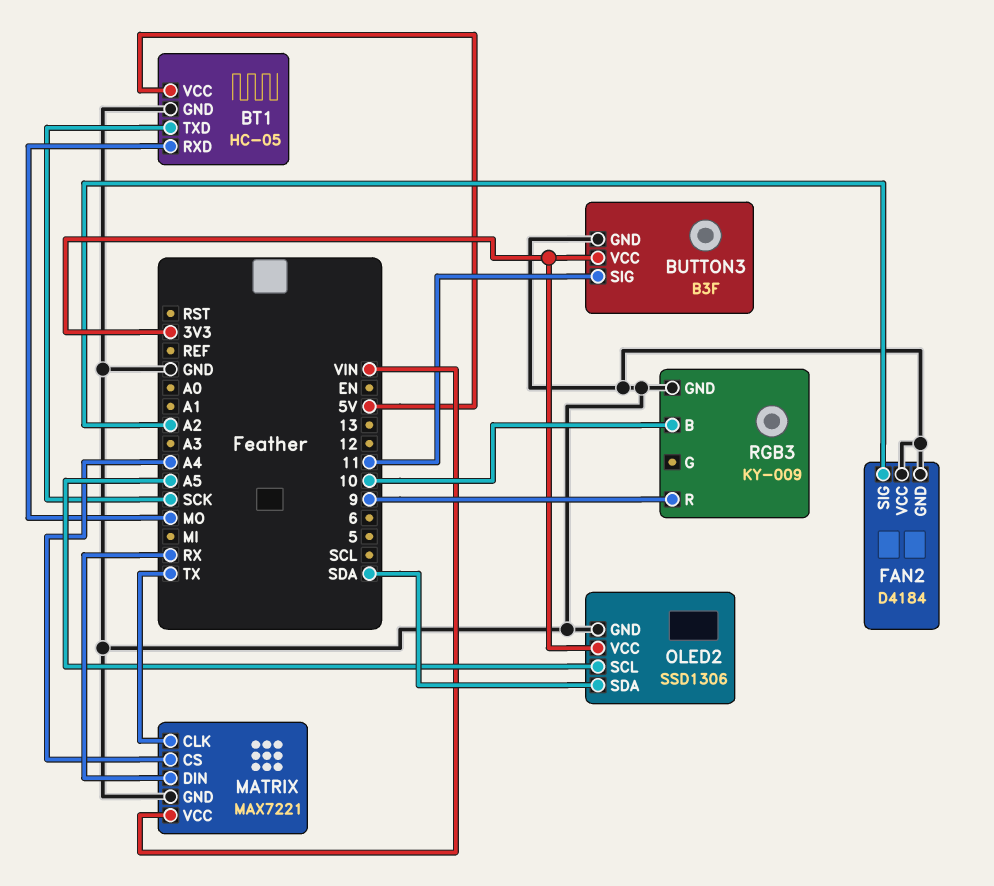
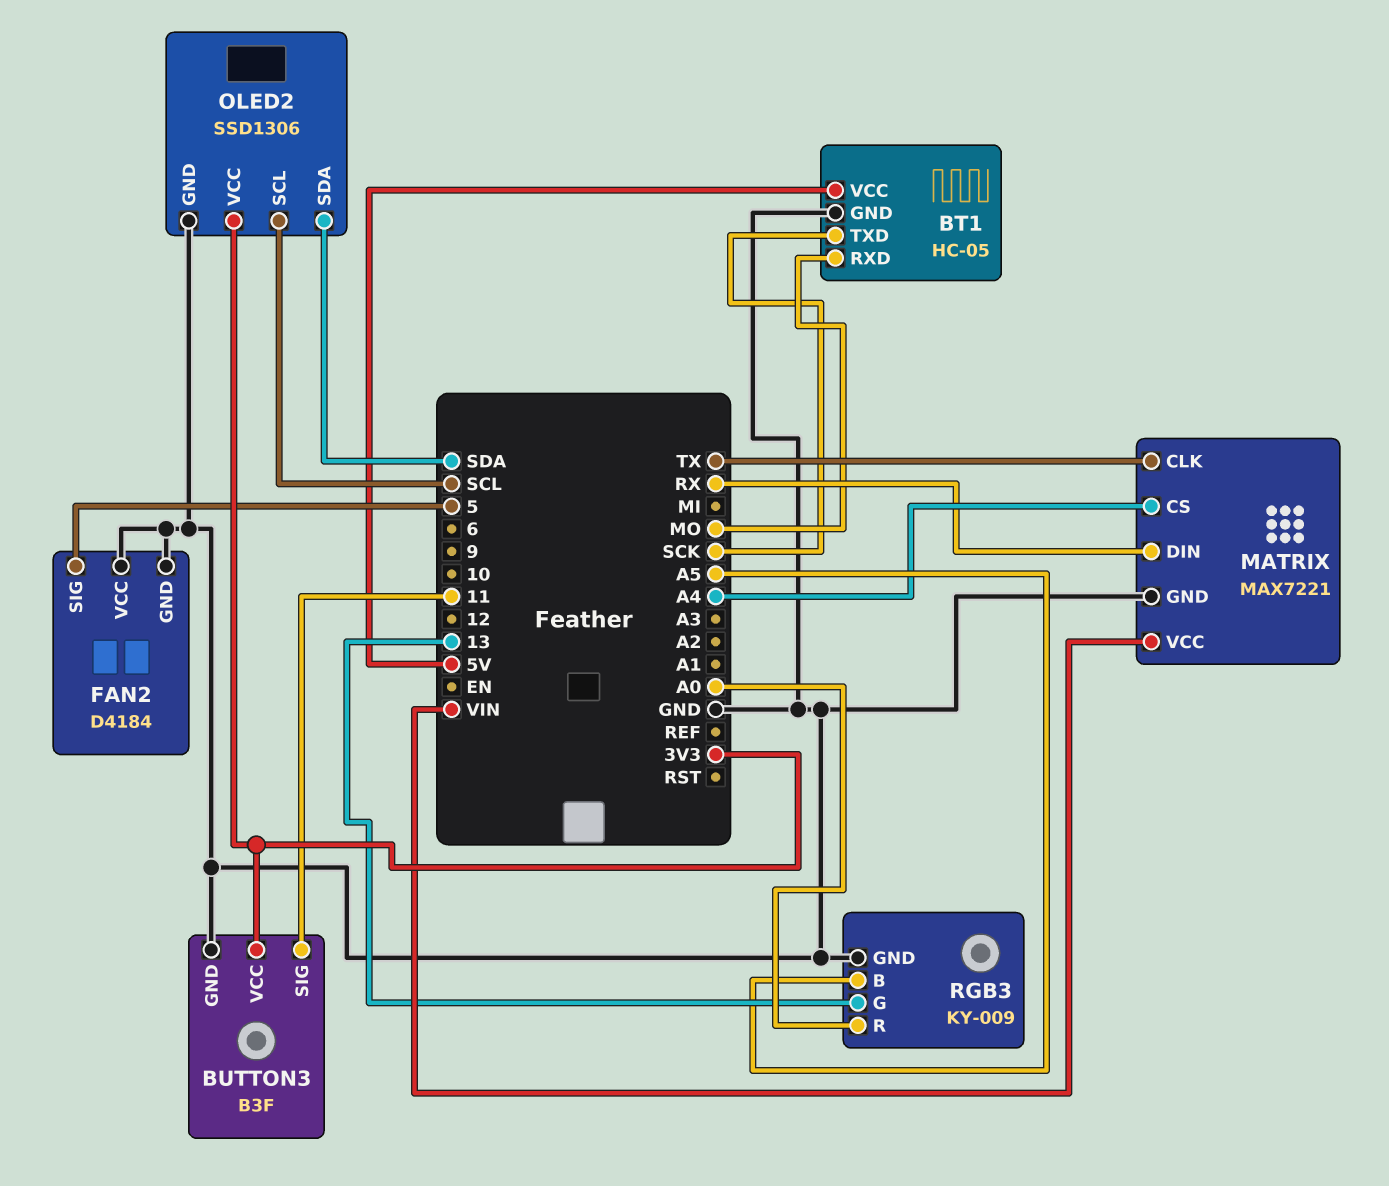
FAN2 pin SIG: A2 -> 5
OLED2 pin SCL: A5 -> SCL
RGB3 pin B: 10 -> A5
RGB3 pin G: none -> 13
RGB3 pin R: 9 -> A0

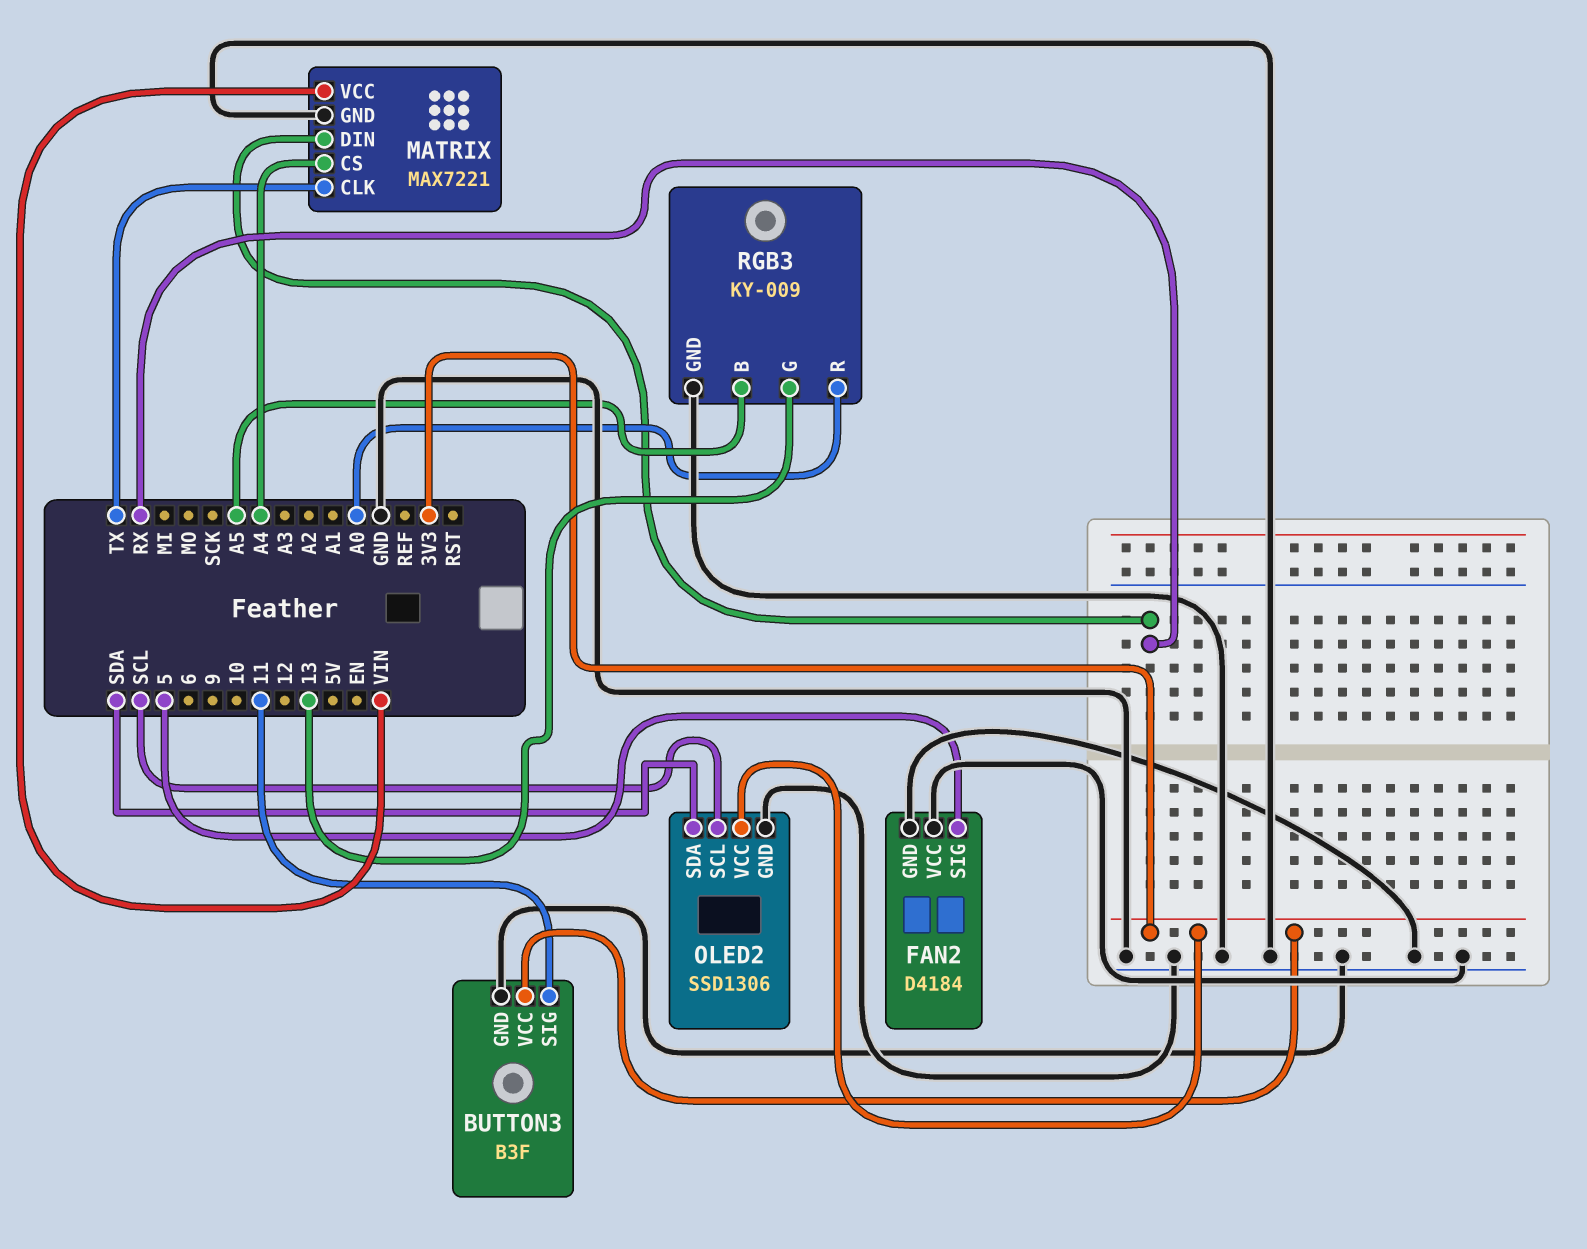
BT1: HC-05 -> none
BT1 pin GND: GND -> none
BT1 pin RXD: MO -> none
BT1 pin TXD: SCK -> none
BT1 pin VCC: 5V -> none

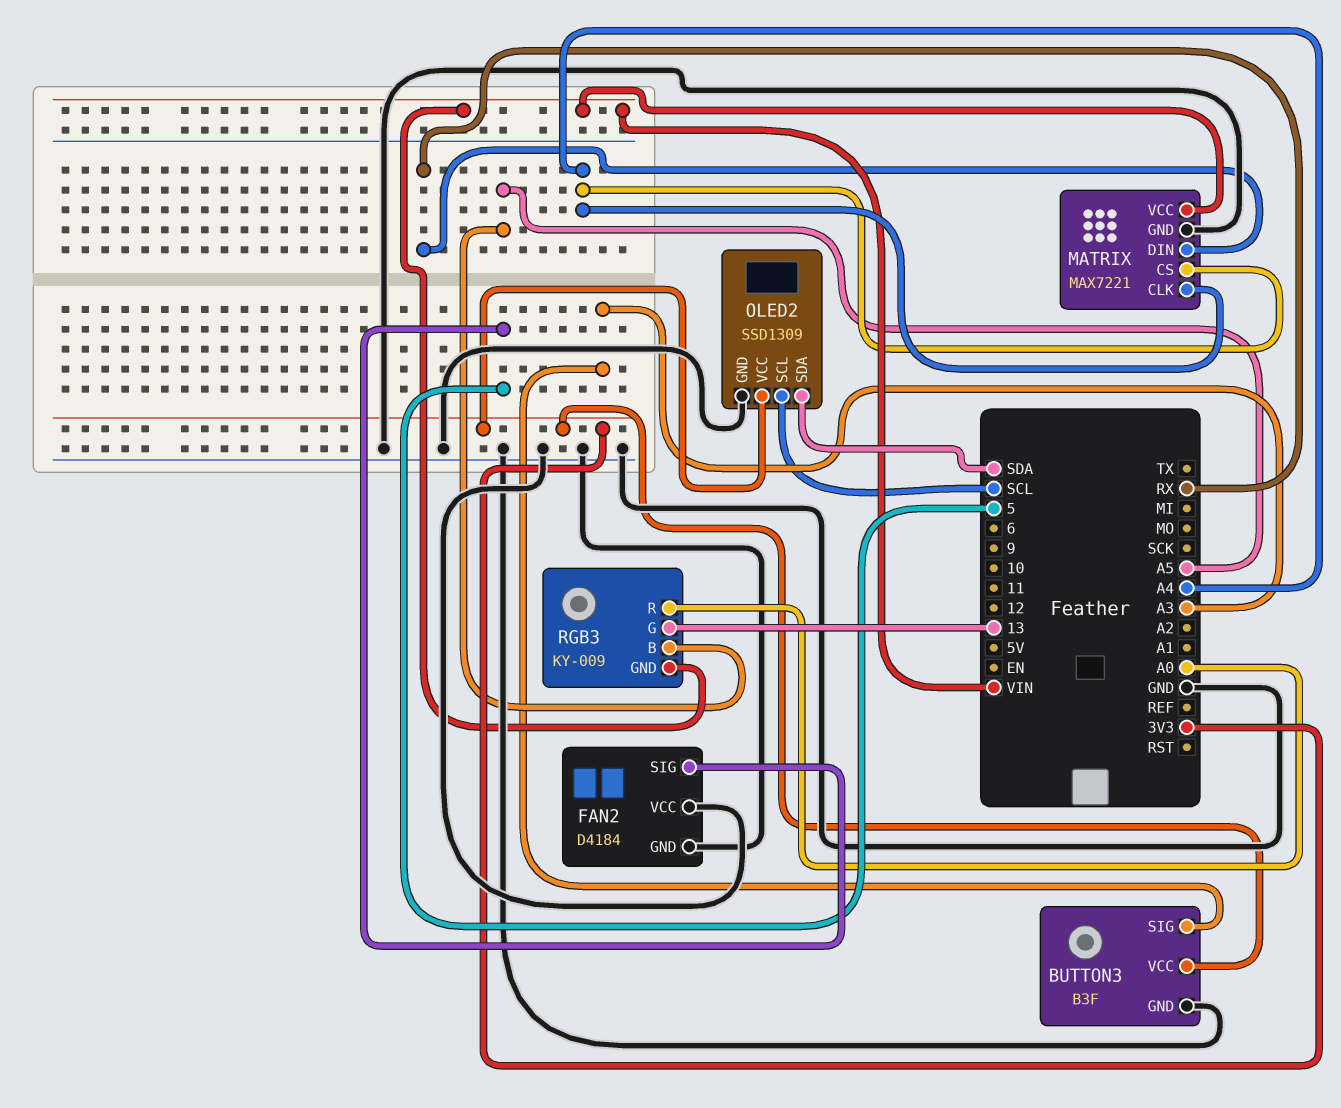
BUTTON3 pin SIG: 11 -> A3
MATRIX pin CLK: TX -> A4
OLED2: SSD1306 -> SSD1309
RGB3 pin GND: GND -> VIN

